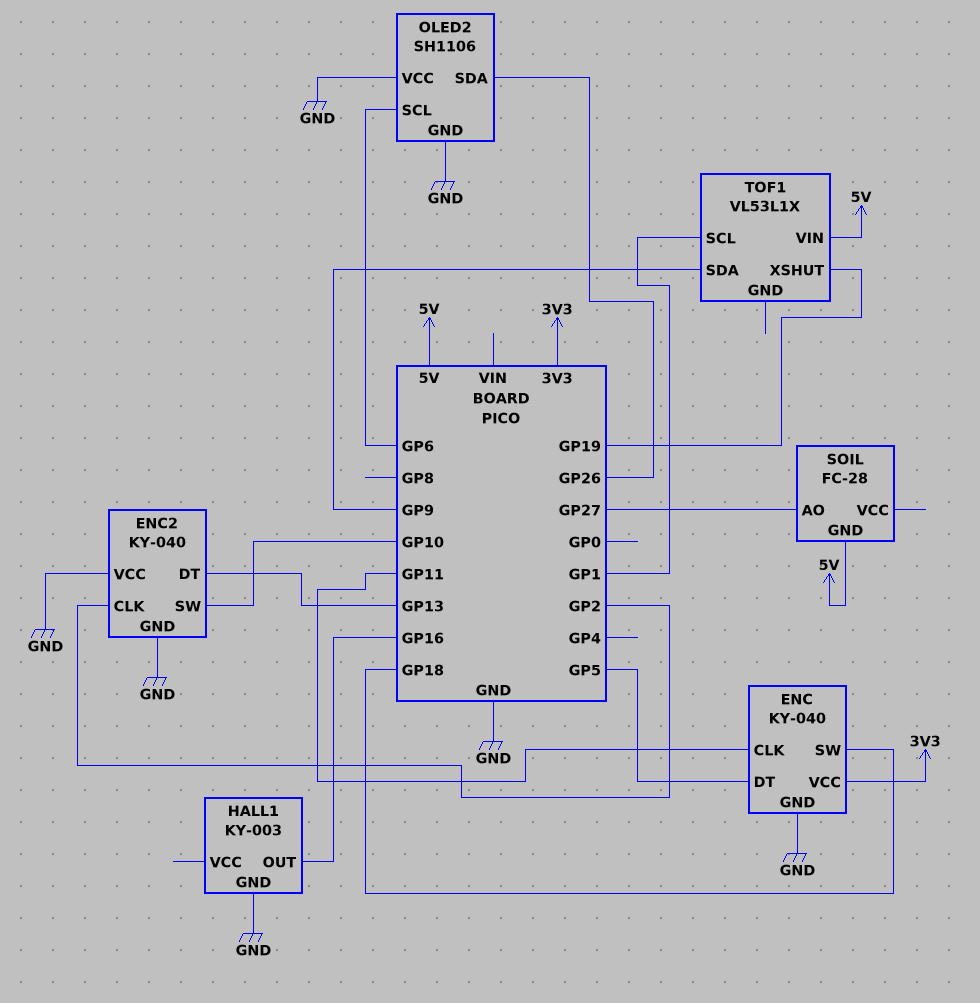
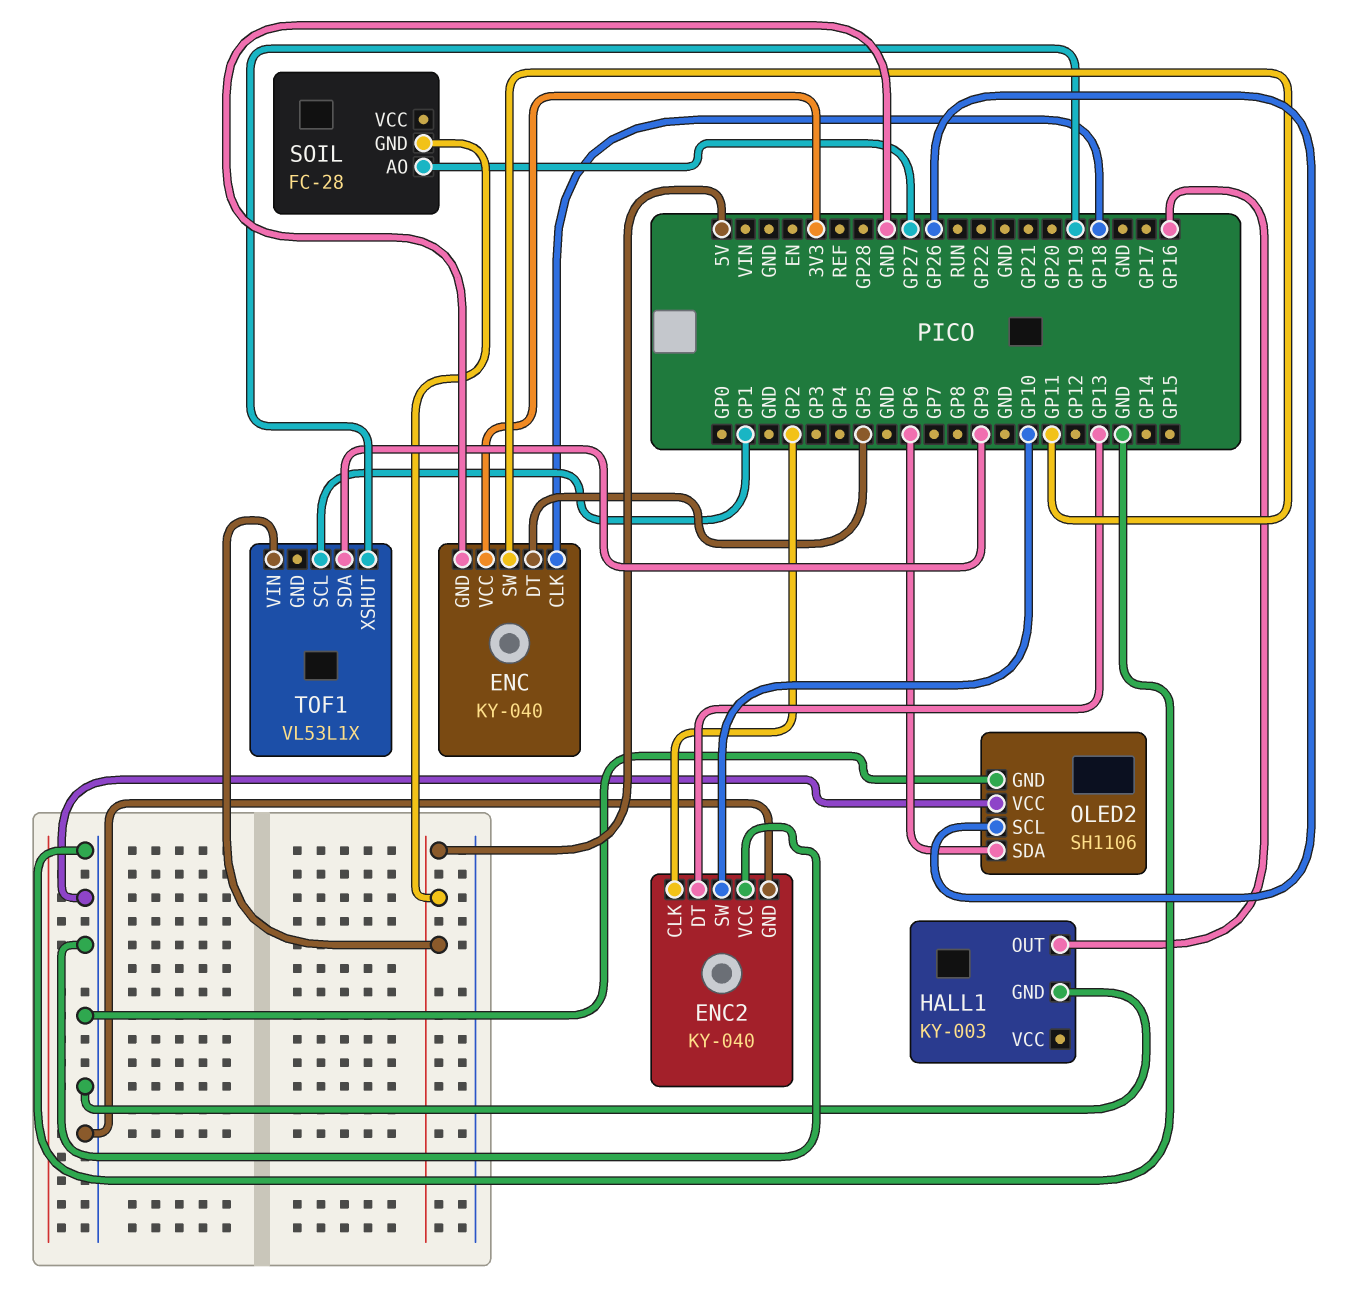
ENC pin CLK: GP11 -> GP18
ENC pin SW: GP18 -> GP11
OLED2 pin SCL: GP6 -> GP26
OLED2 pin SDA: GP26 -> GP6

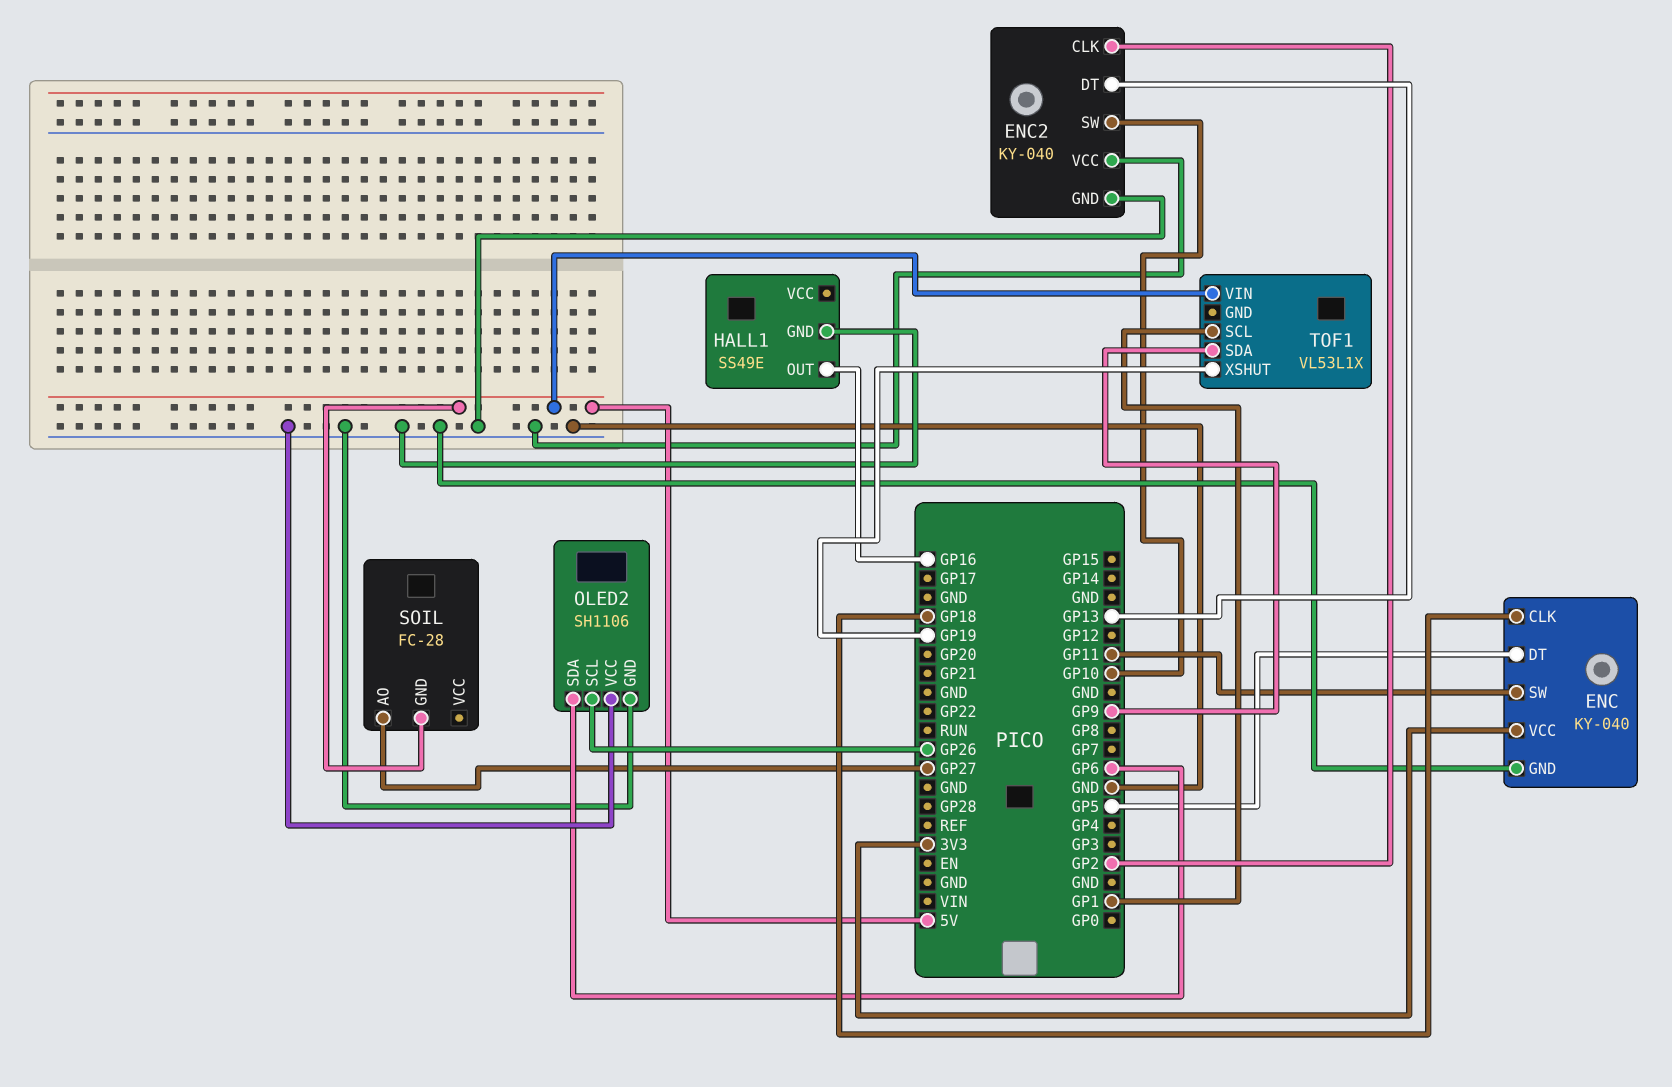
HALL1: KY-003 -> SS49E

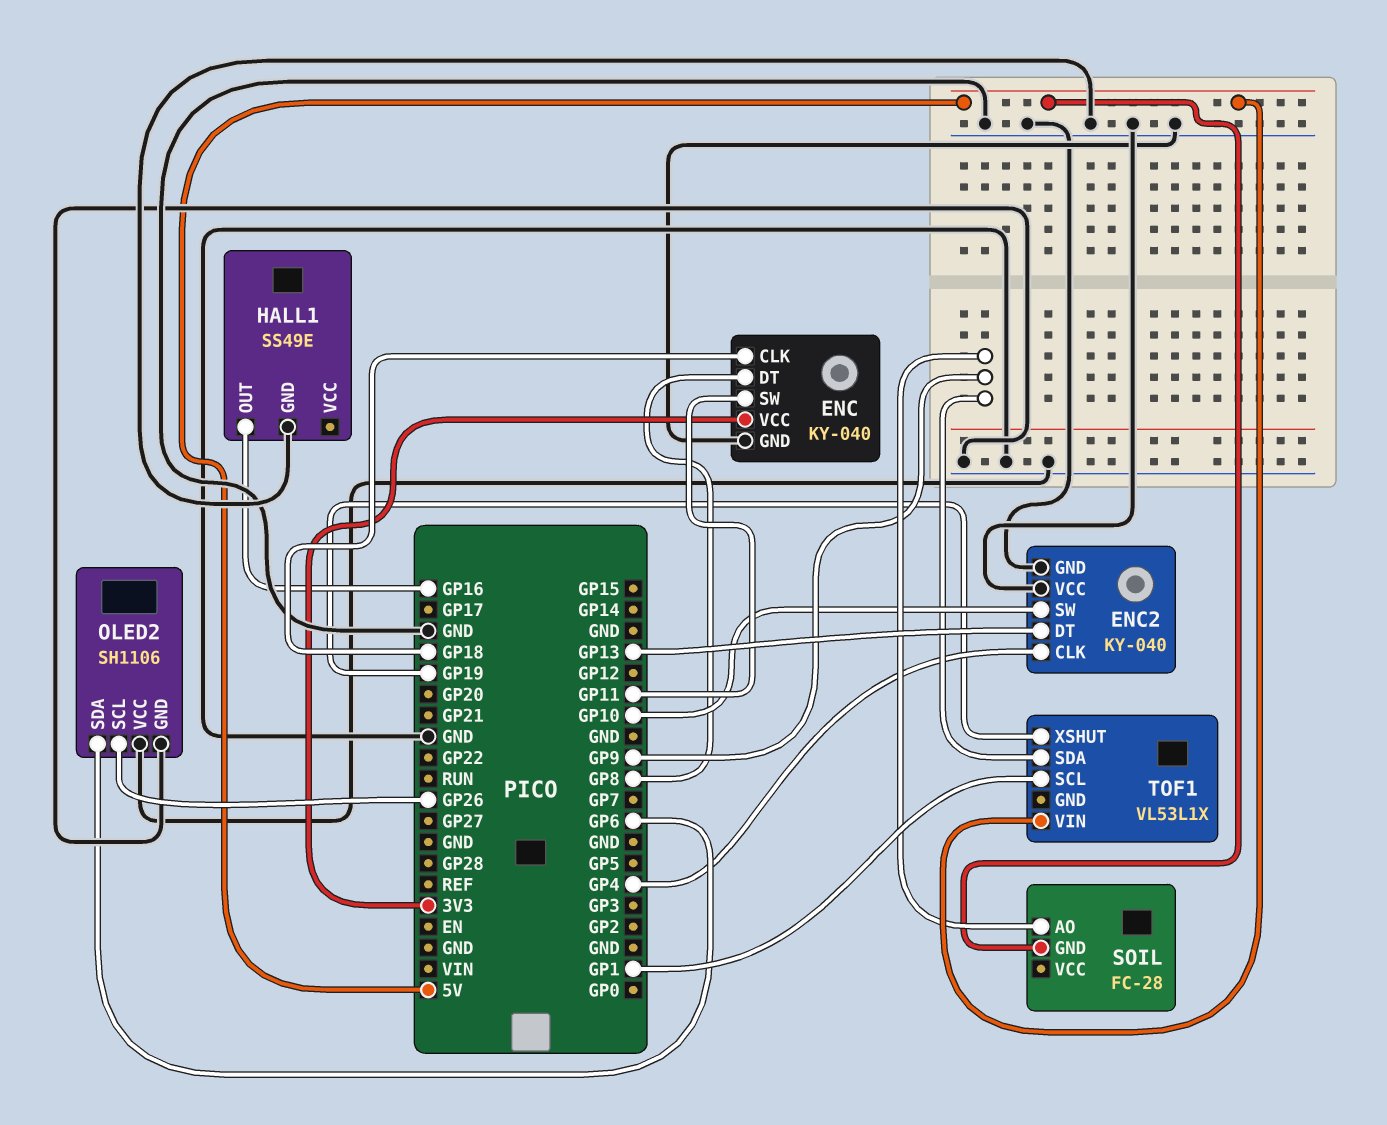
ENC pin DT: GP5 -> GP8
ENC2 pin CLK: GP2 -> GP4
SOIL pin AO: GP27 -> GP9

